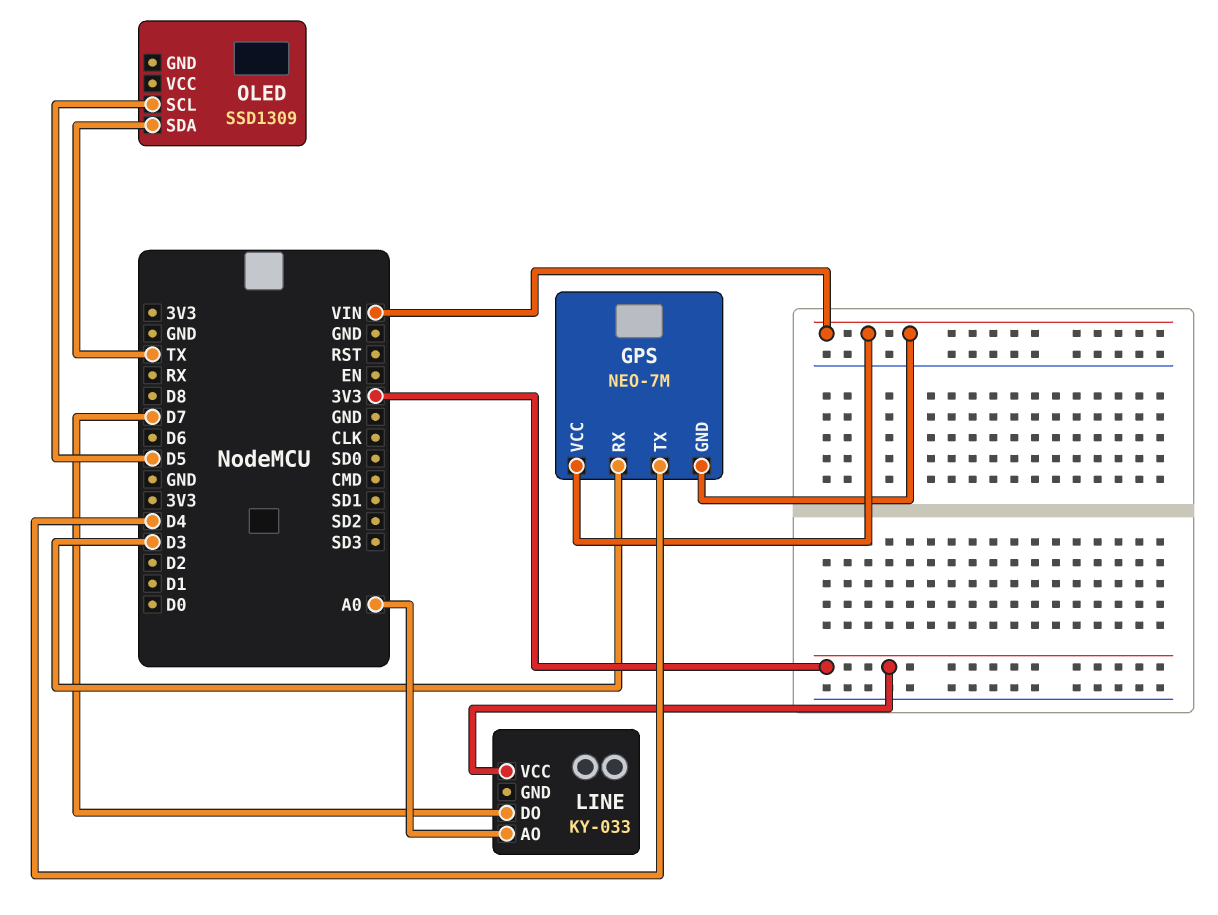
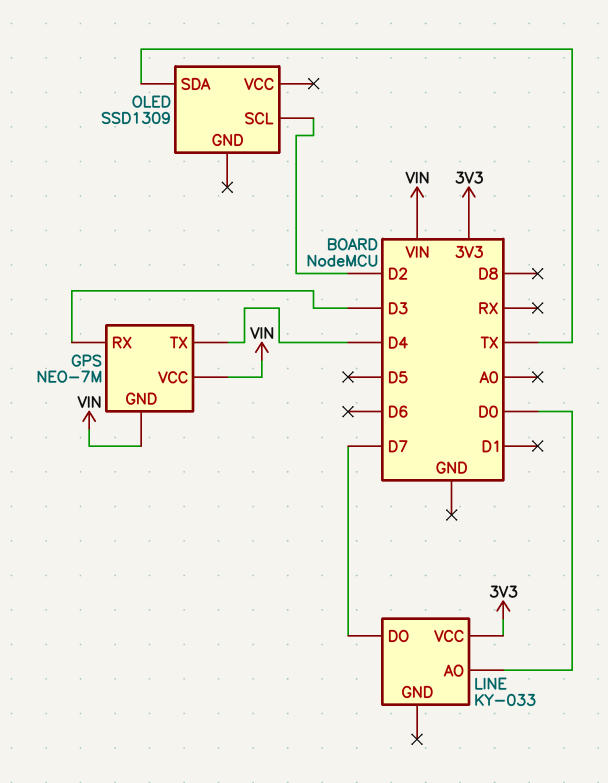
LINE pin AO: A0 -> D0
OLED pin SCL: D5 -> D2

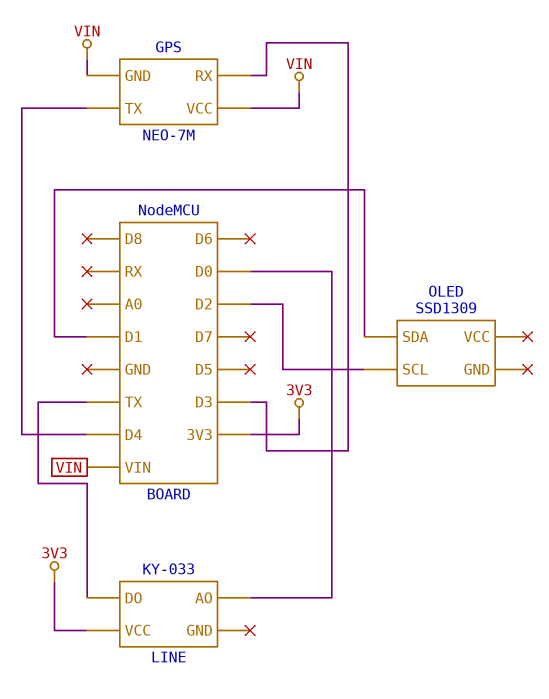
LINE pin DO: D7 -> TX
OLED pin SDA: TX -> D1

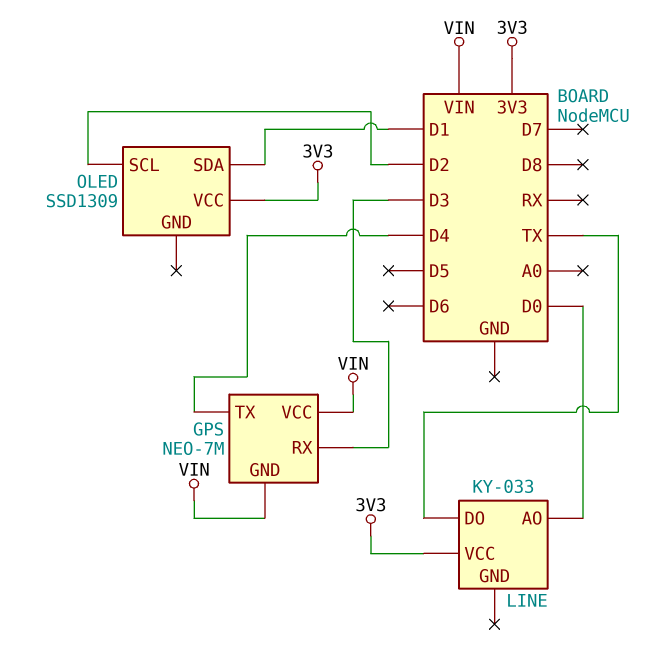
OLED pin VCC: none -> 3V3

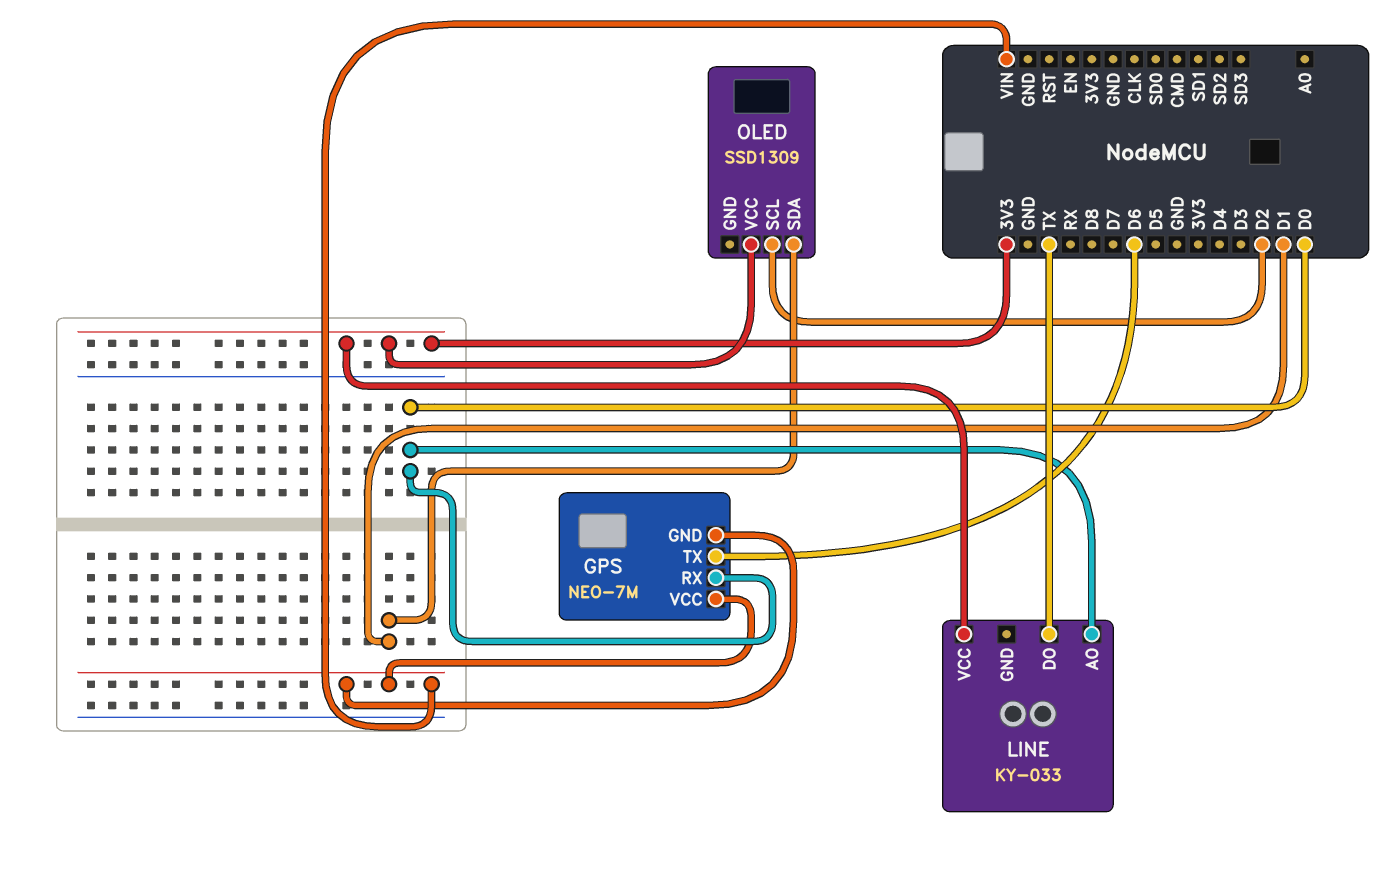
GPS pin RX: D3 -> D0
GPS pin TX: D4 -> D6

